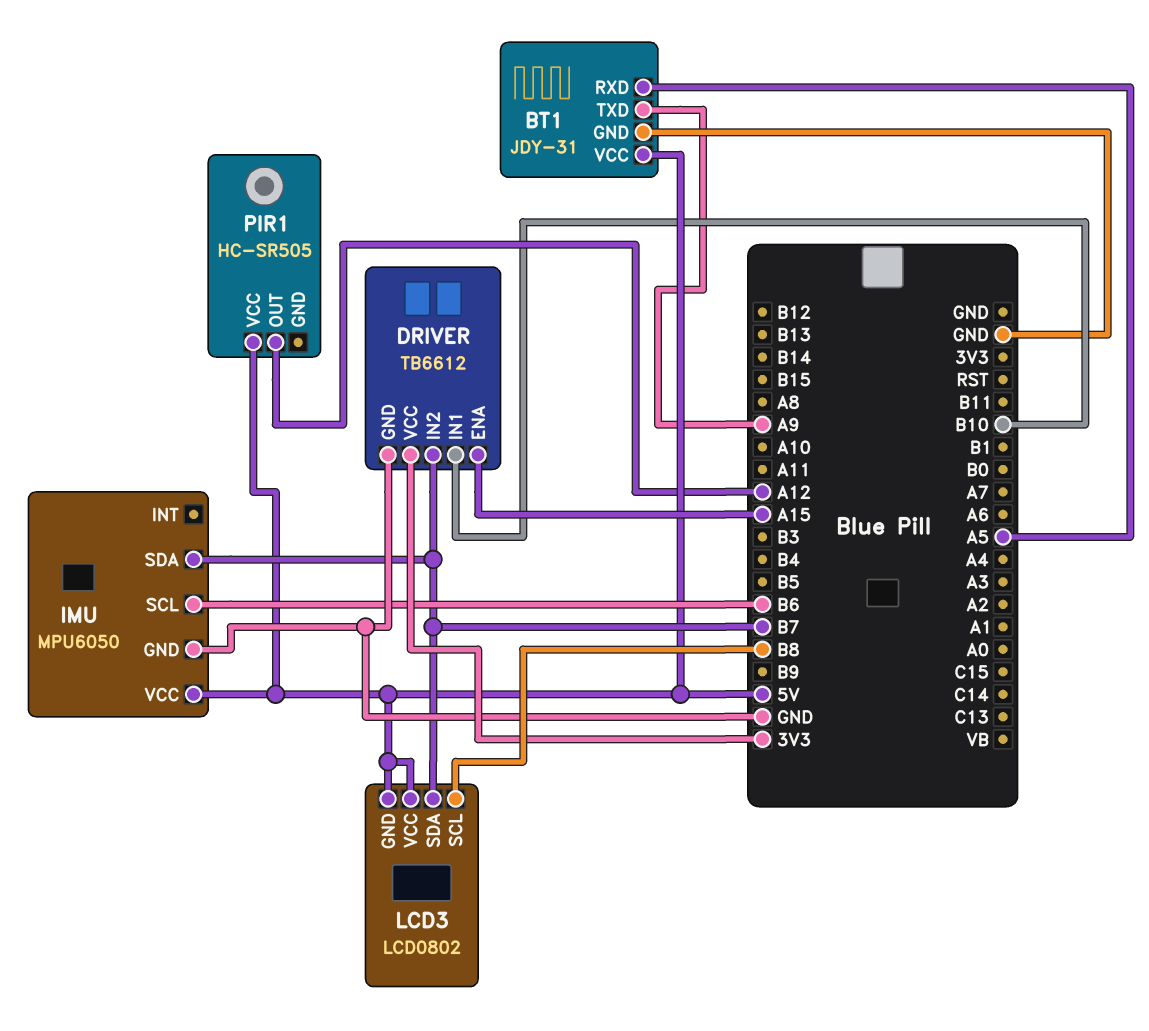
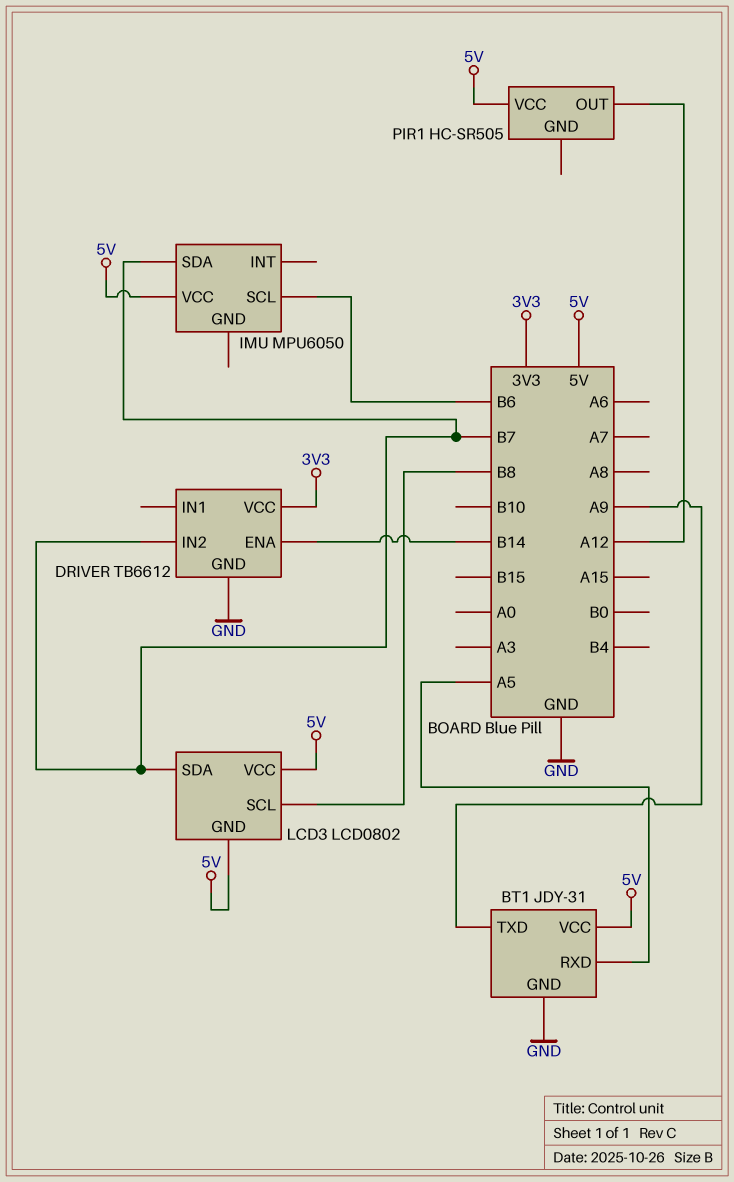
DRIVER pin ENA: A15 -> B14
DRIVER pin IN1: B10 -> none
IMU pin GND: GND -> none

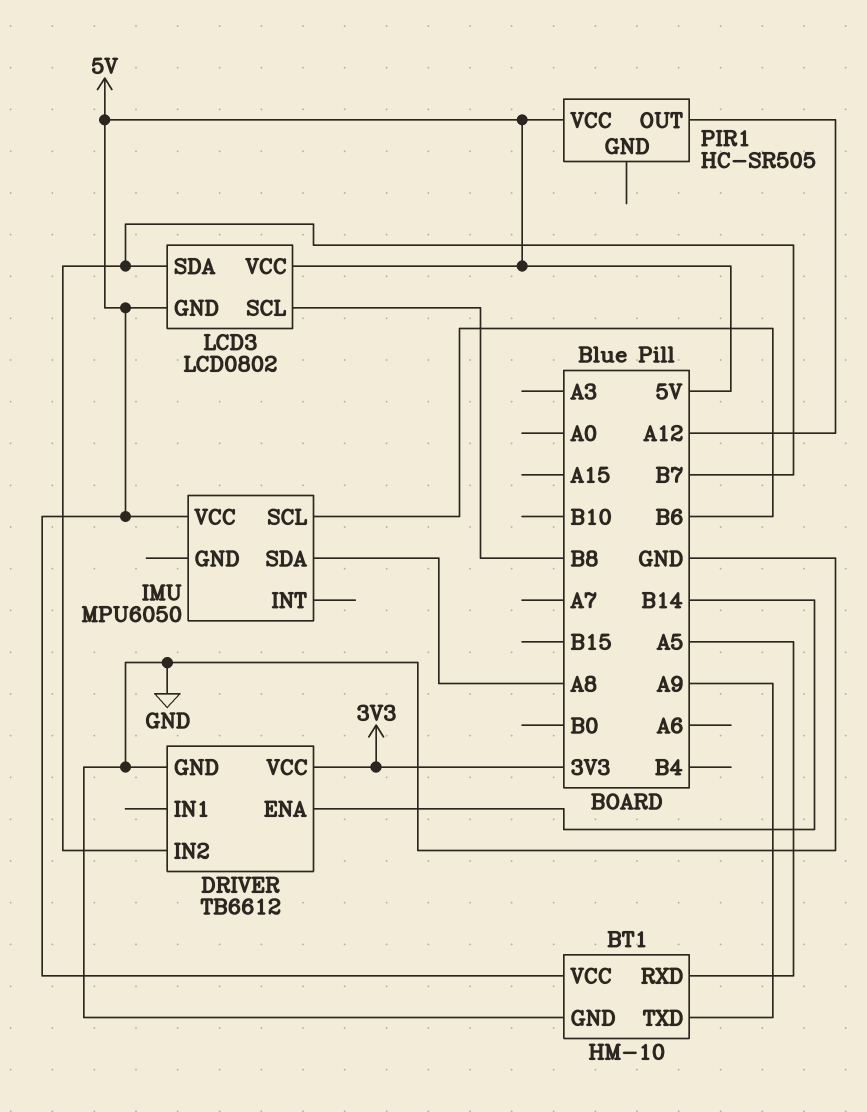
BT1: JDY-31 -> HM-10
IMU pin SDA: B7 -> A8

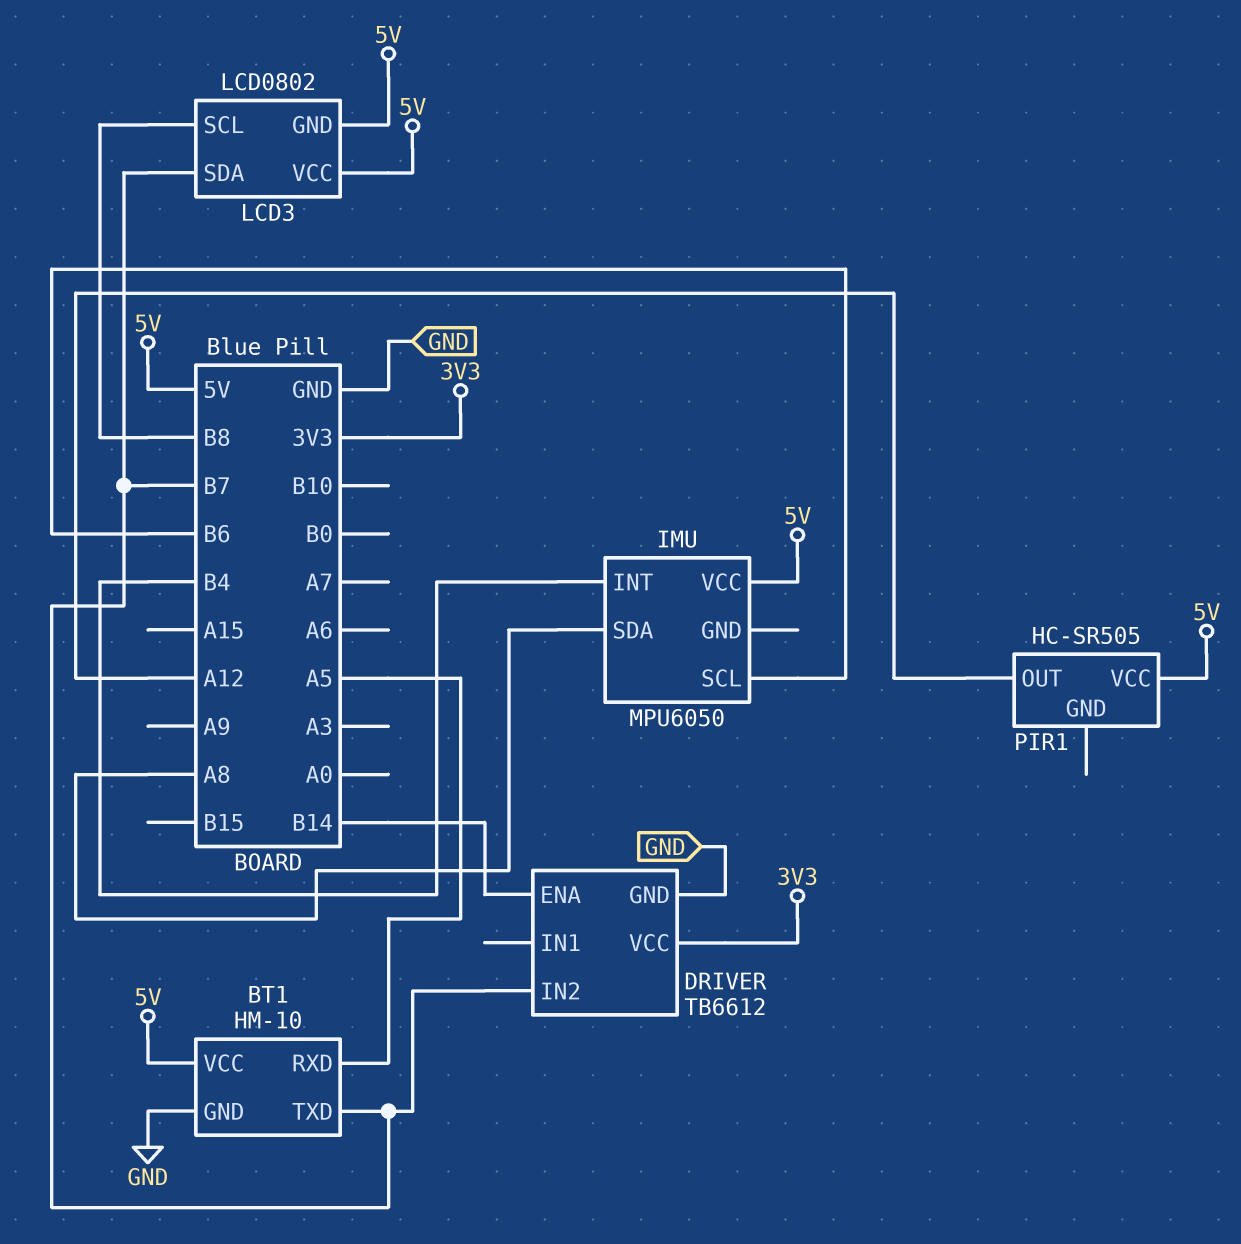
BT1 pin TXD: A9 -> B7
IMU pin INT: none -> B4

